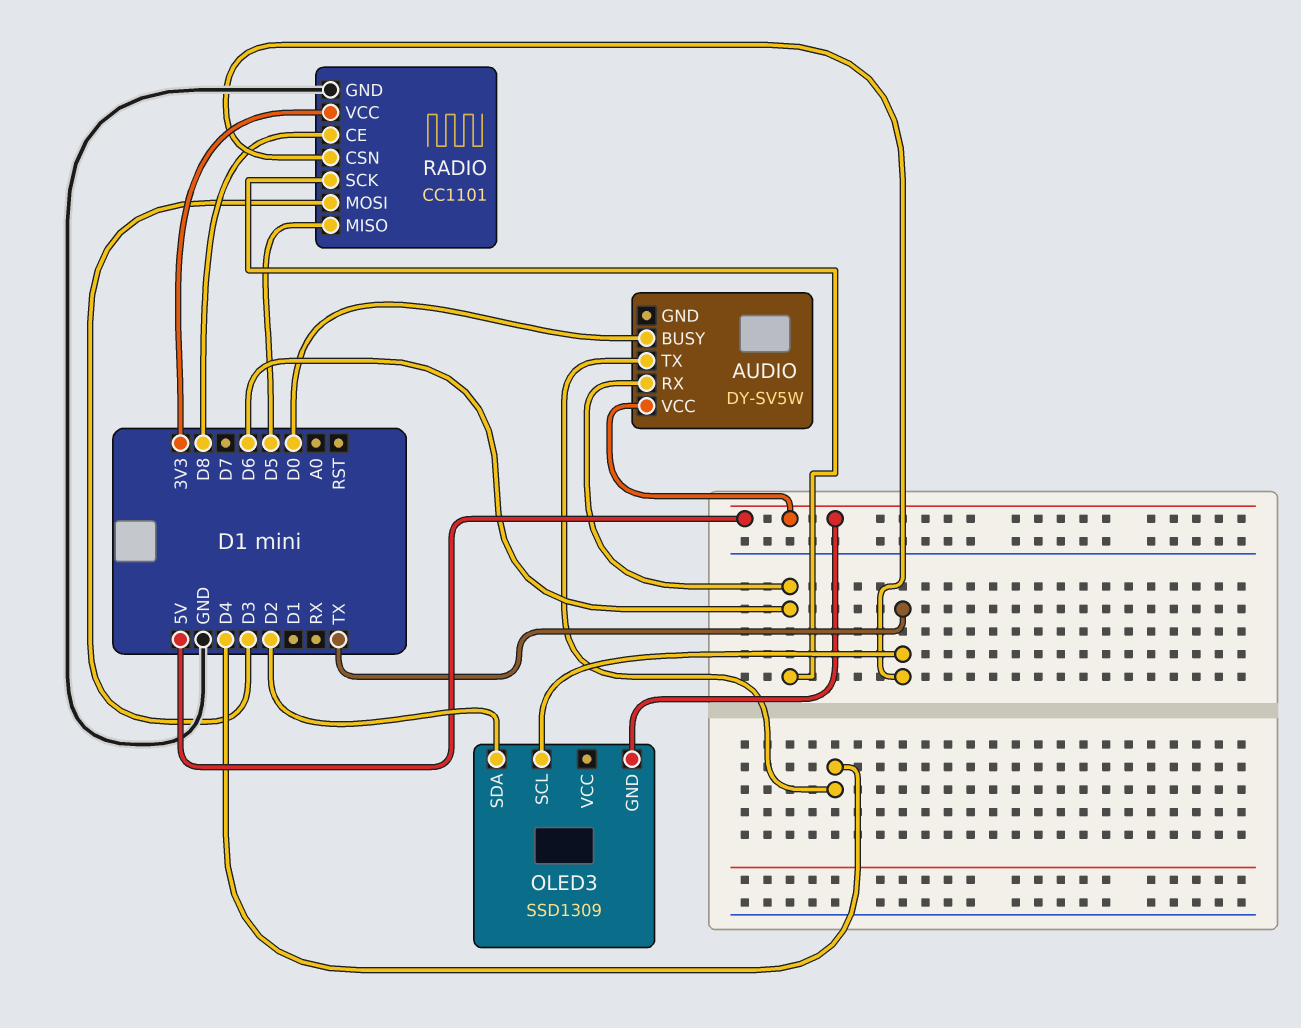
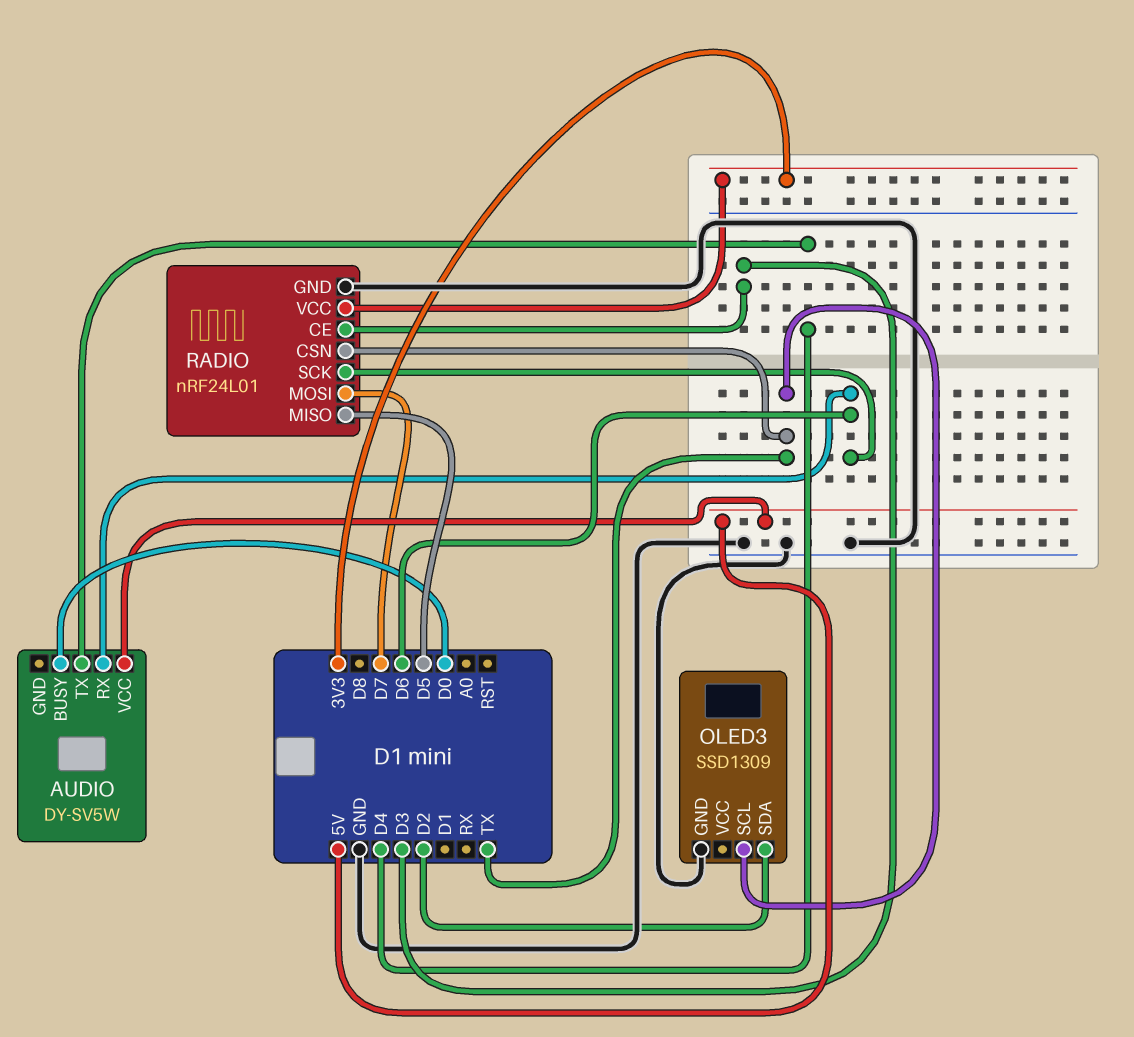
OLED3 pin GND: 5V -> GND
RADIO: CC1101 -> nRF24L01
RADIO pin CE: D8 -> D3
RADIO pin MOSI: D3 -> D7

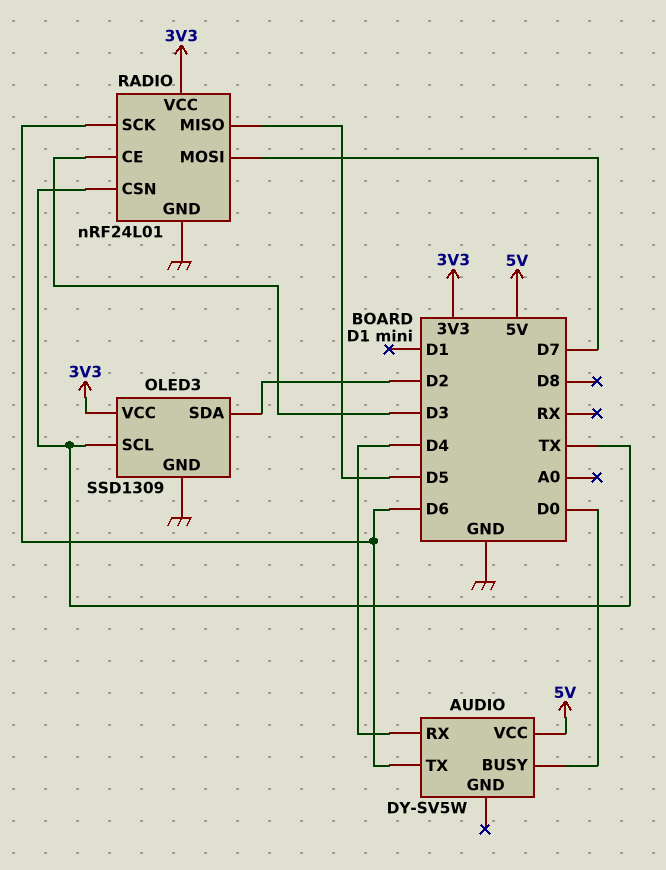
AUDIO pin RX: D6 -> D4
AUDIO pin TX: D4 -> D6
OLED3 pin VCC: none -> 3V3

